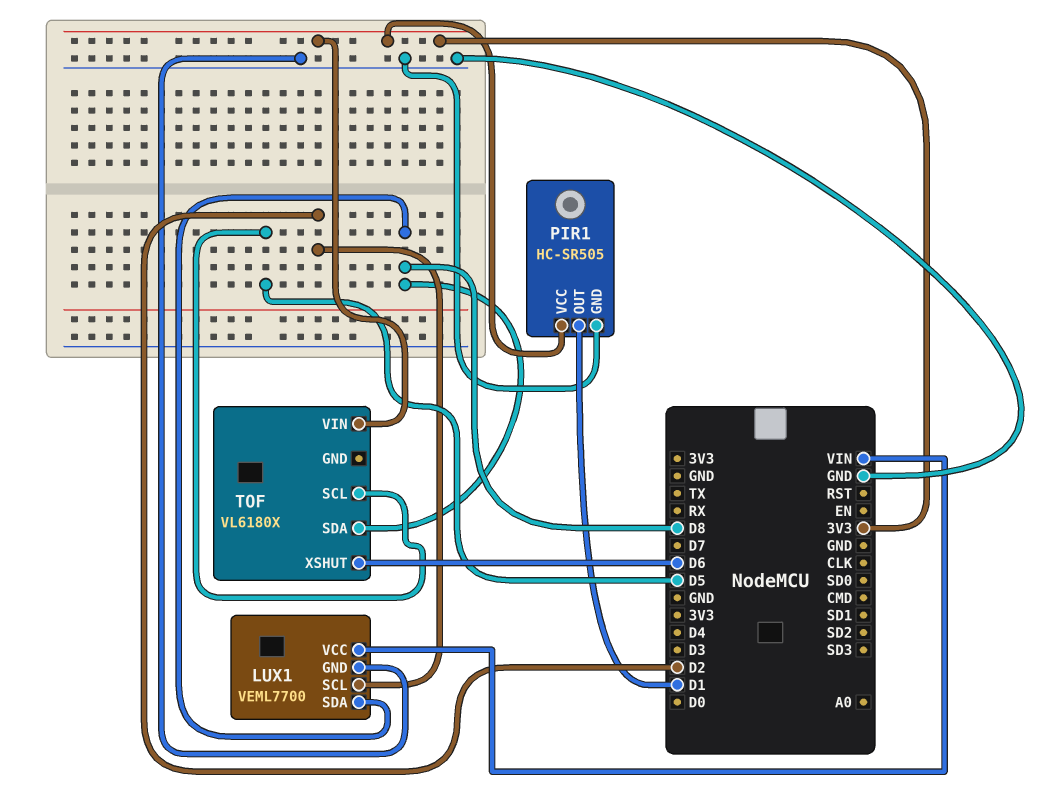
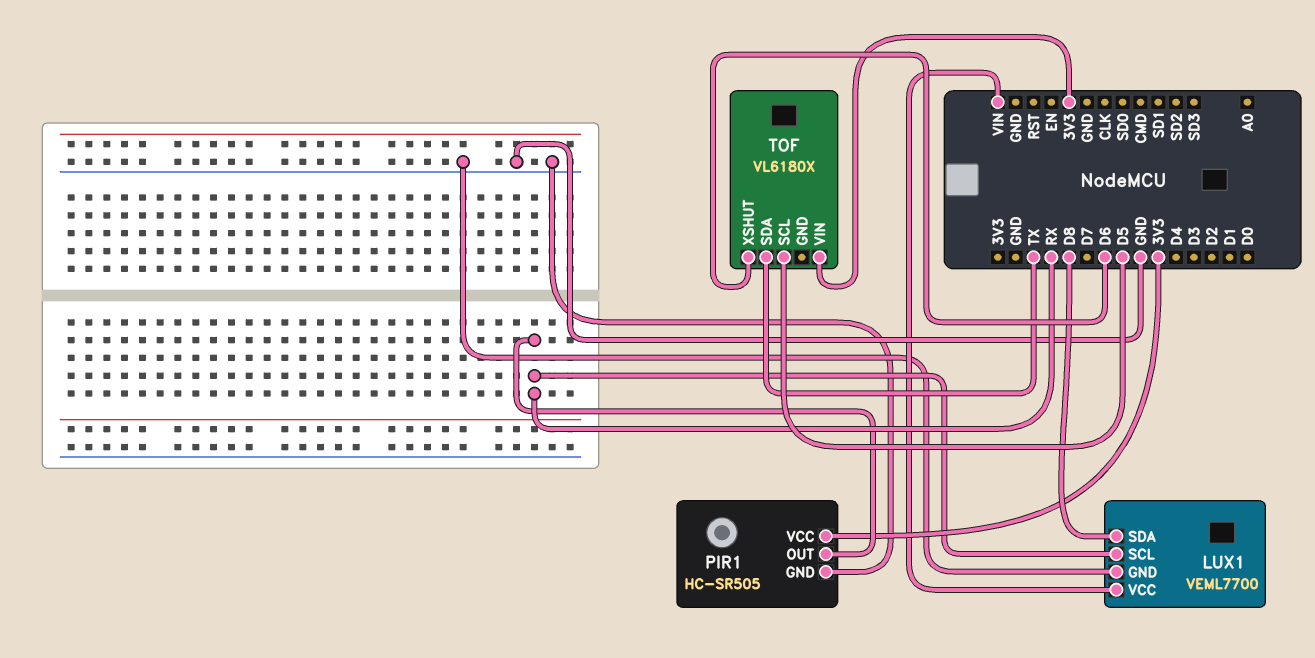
LUX1 pin SCL: D2 -> RX
PIR1 pin OUT: D1 -> RX
TOF pin SDA: D8 -> TX

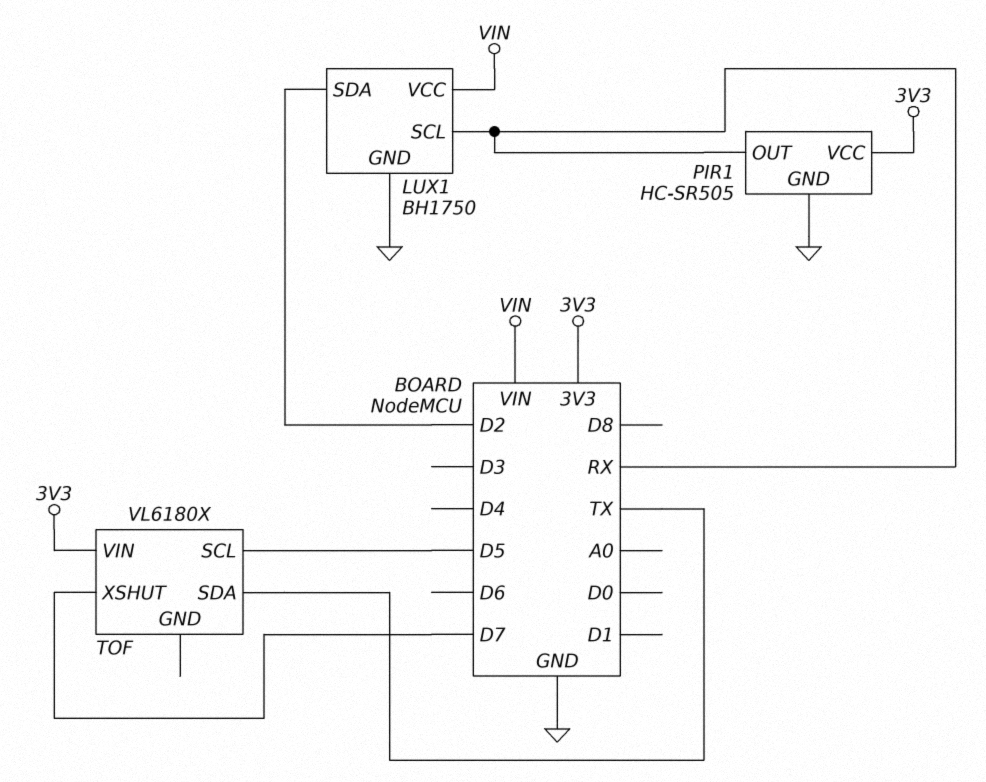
LUX1: VEML7700 -> BH1750
LUX1 pin SDA: D8 -> D2
TOF pin XSHUT: D6 -> D7

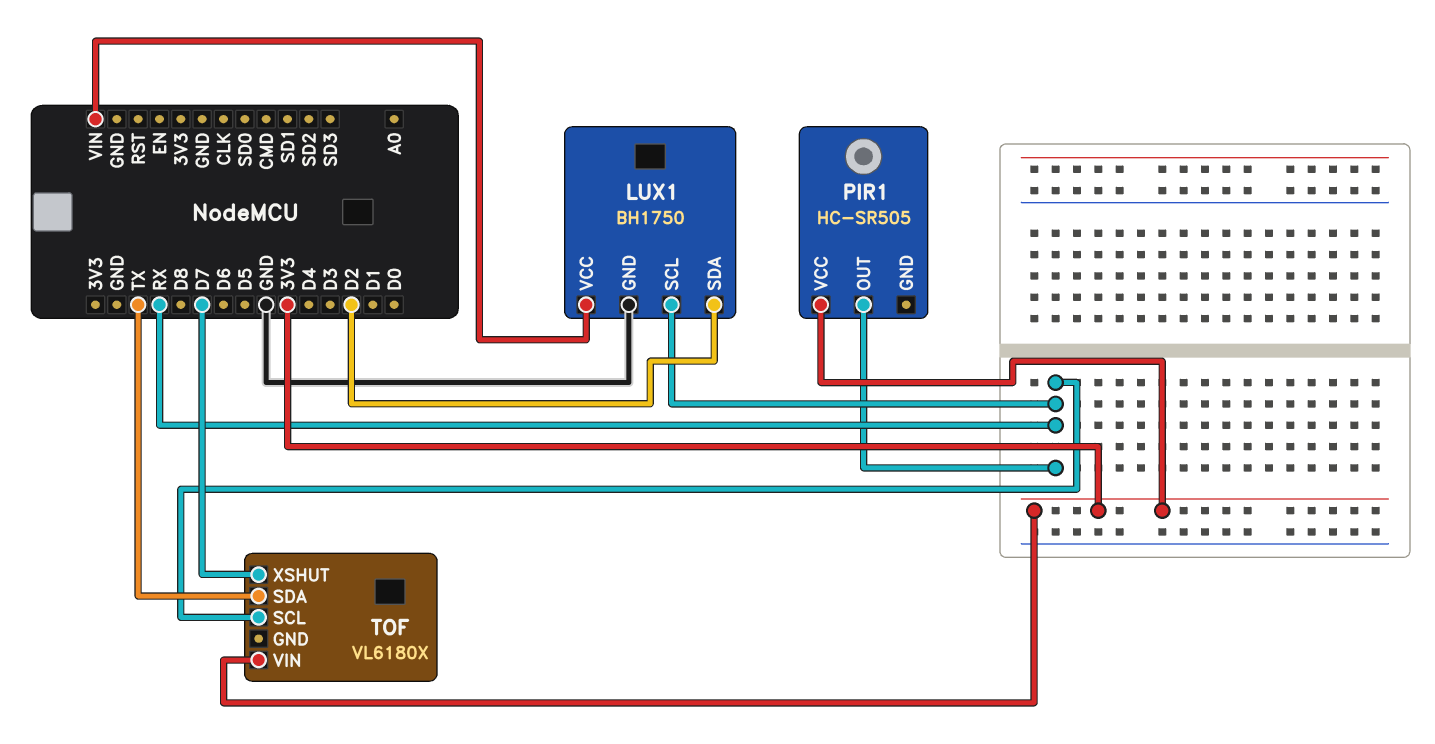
PIR1 pin GND: GND -> none
TOF pin SCL: D5 -> RX

